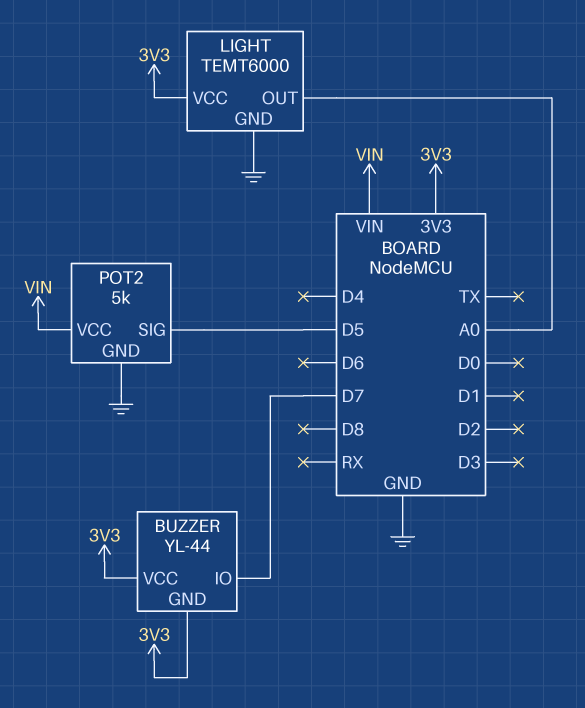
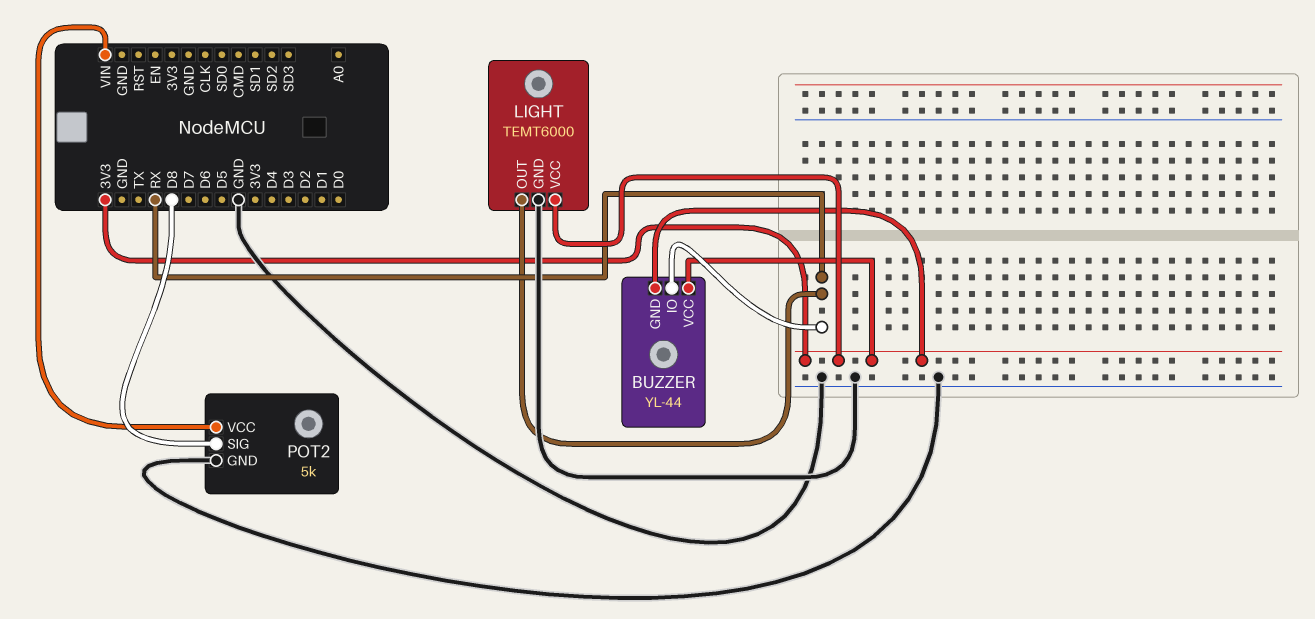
BUZZER pin IO: D7 -> RX
LIGHT pin OUT: A0 -> RX
POT2 pin SIG: D5 -> D8

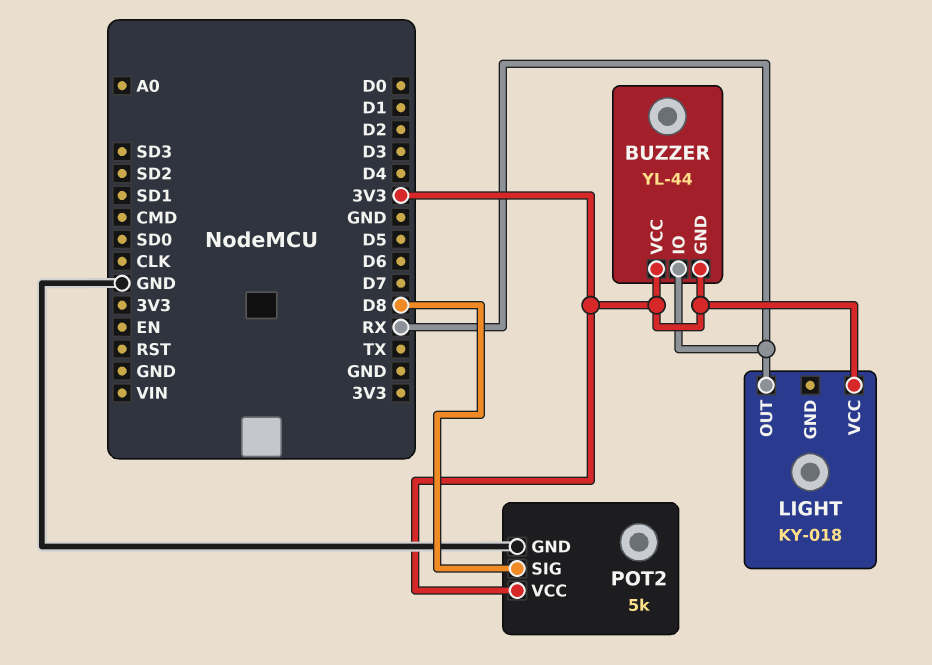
LIGHT: TEMT6000 -> KY-018
LIGHT pin GND: GND -> none
POT2 pin VCC: VIN -> 3V3

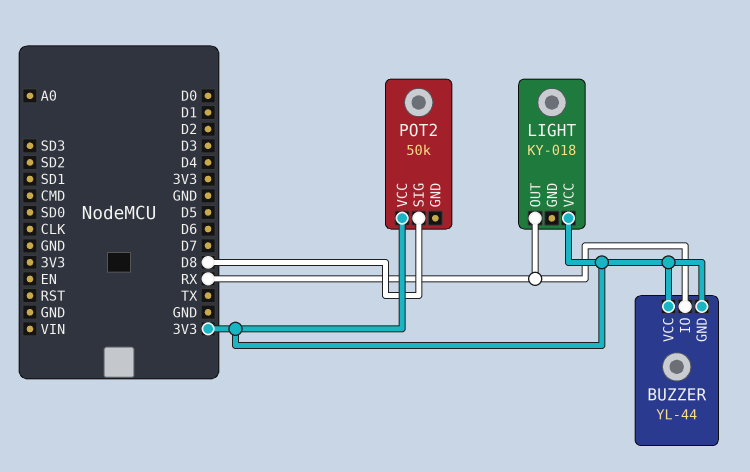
POT2: 5k -> 50k
POT2 pin GND: GND -> none

